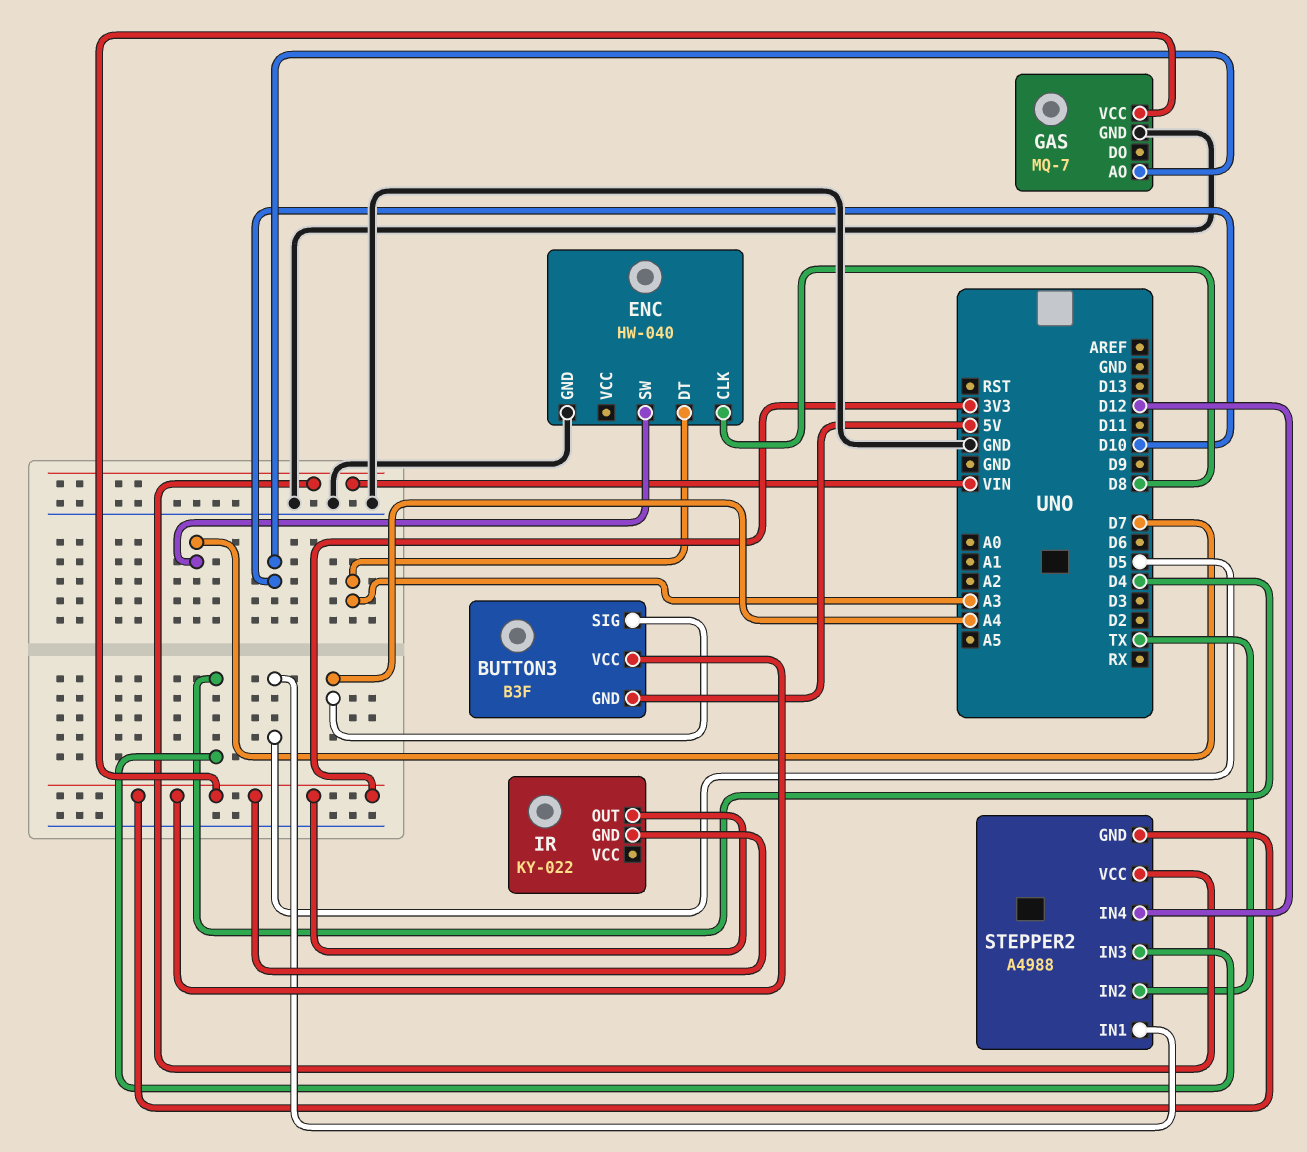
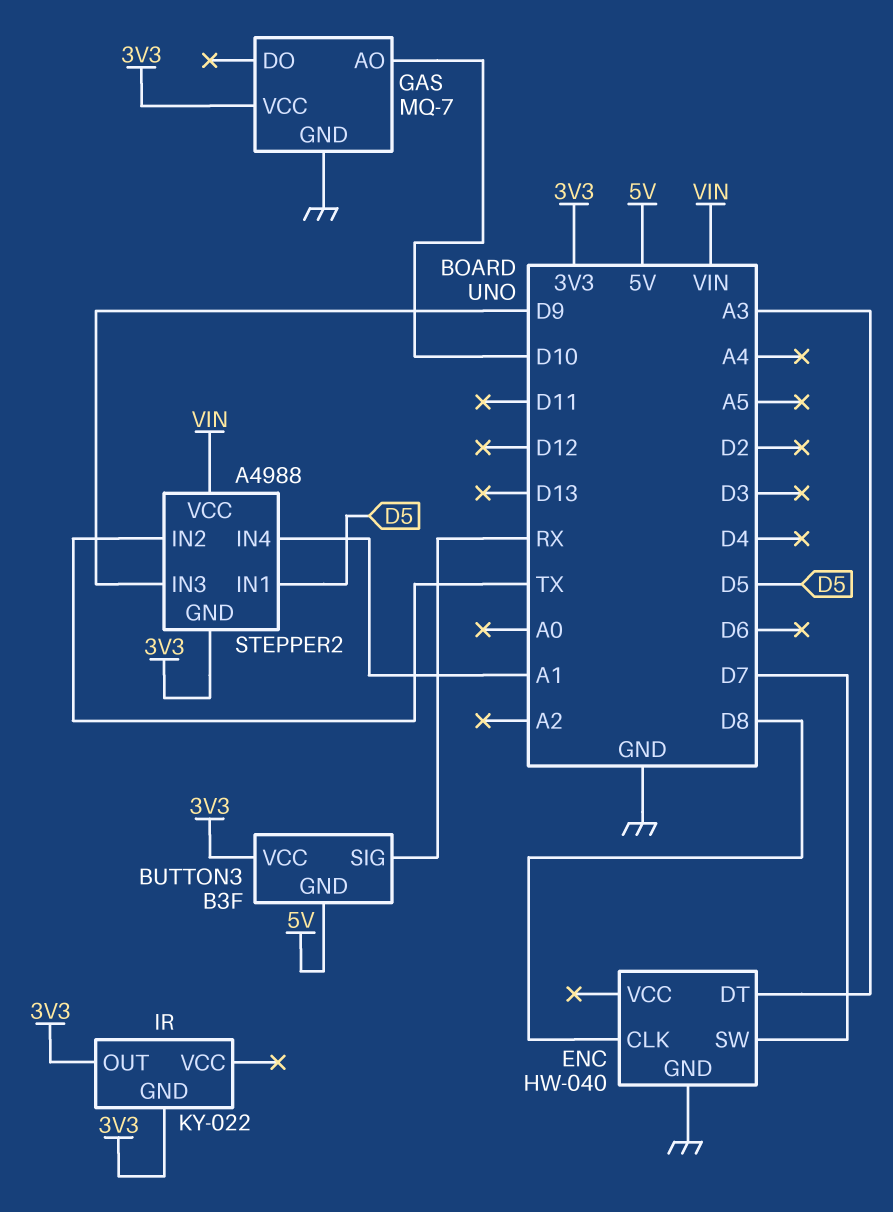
BUTTON3 pin SIG: A4 -> RX
STEPPER2 pin IN3: D4 -> D9
STEPPER2 pin IN4: D12 -> A1

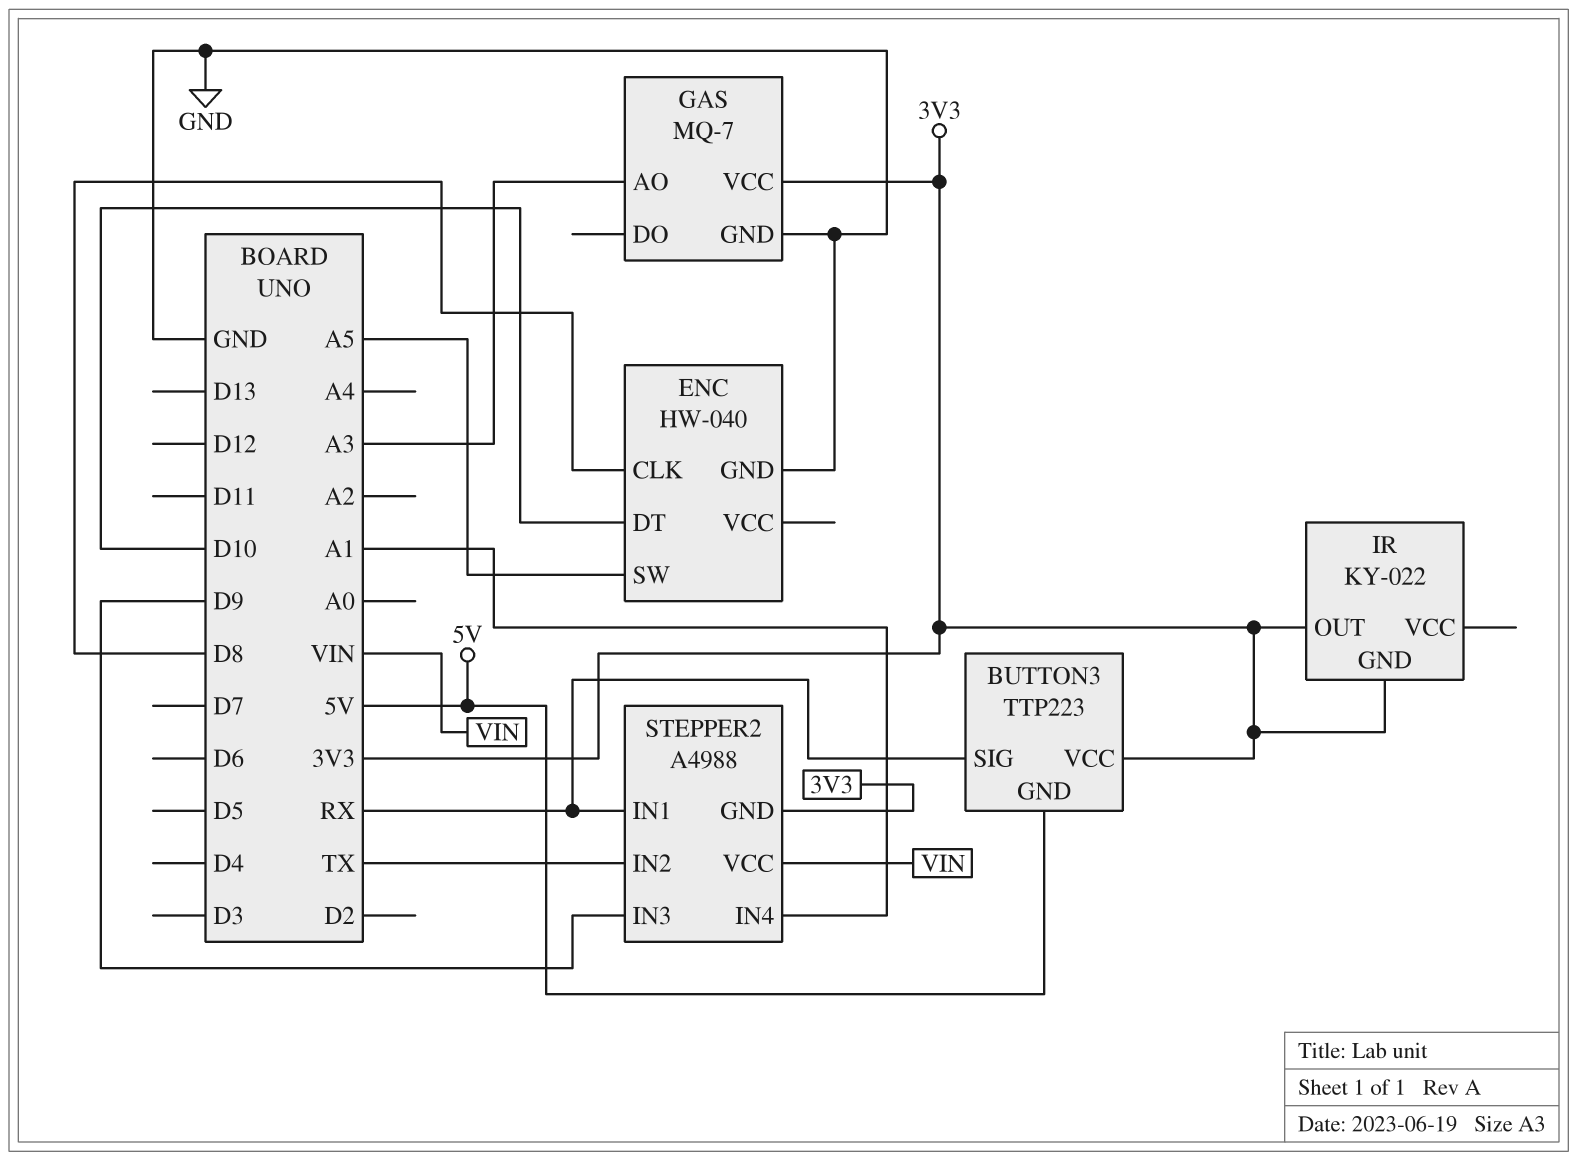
BUTTON3: B3F -> TTP223
ENC pin DT: A3 -> D10
ENC pin SW: D7 -> A5
GAS pin AO: D10 -> A3
STEPPER2 pin IN1: D5 -> RX

